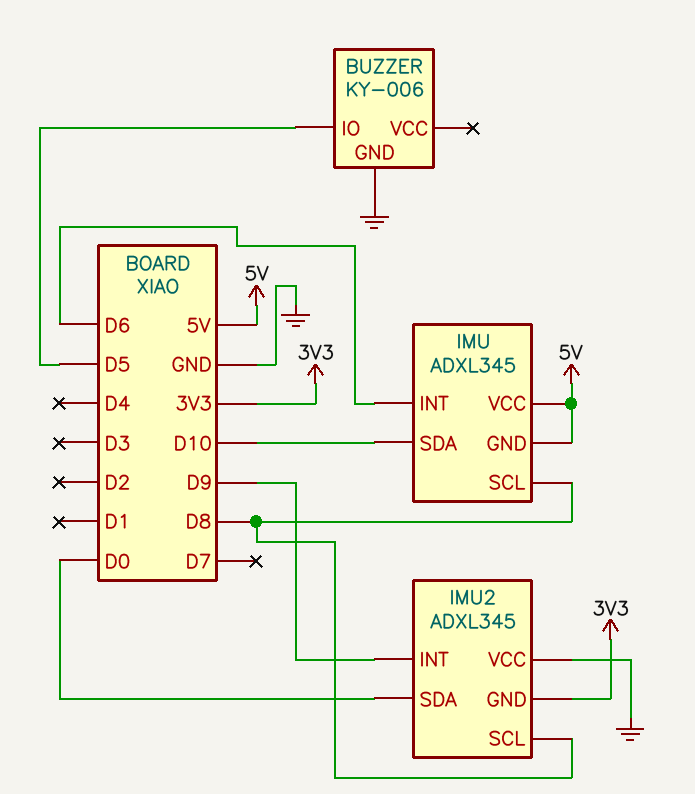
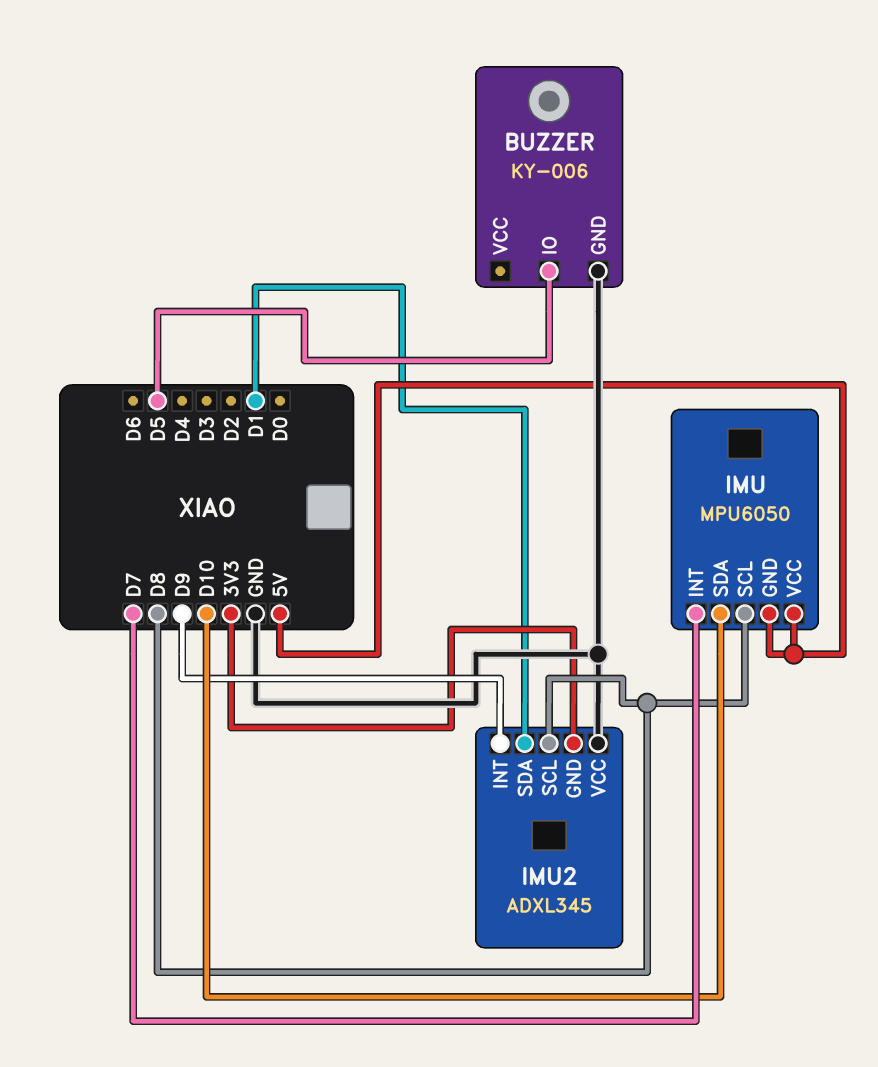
IMU: ADXL345 -> MPU6050
IMU pin INT: D6 -> D7
IMU2 pin SDA: D0 -> D1

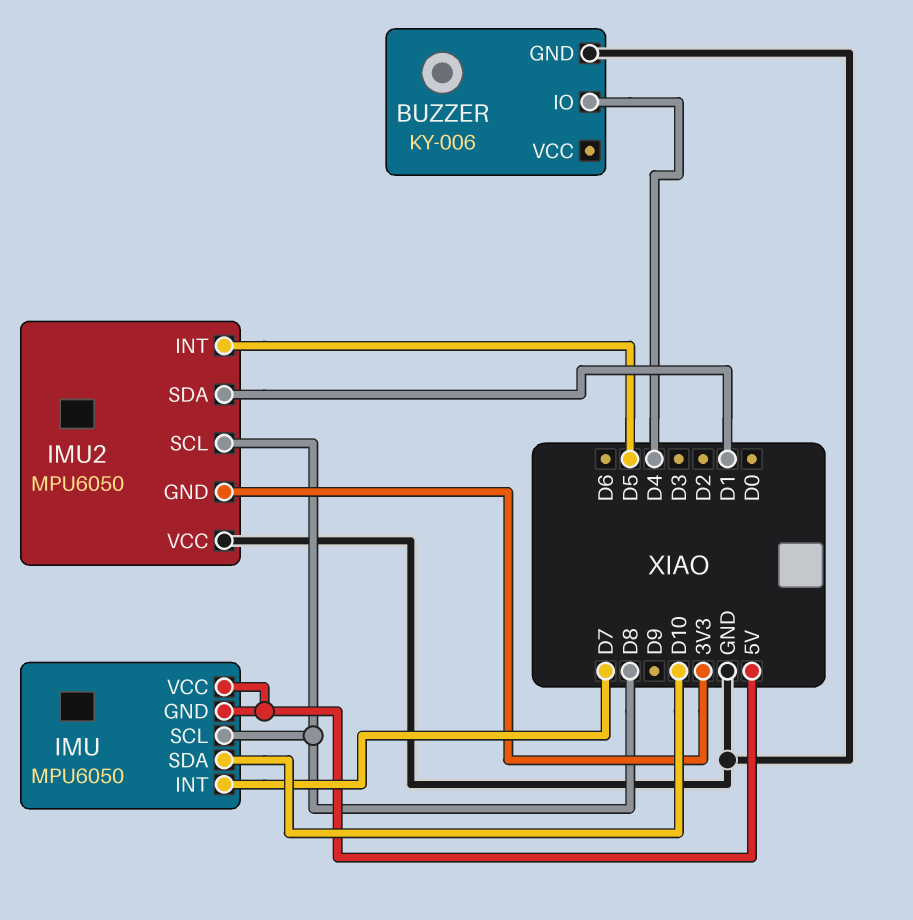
BUZZER pin IO: D5 -> D4
IMU2: ADXL345 -> MPU6050
IMU2 pin INT: D9 -> D5

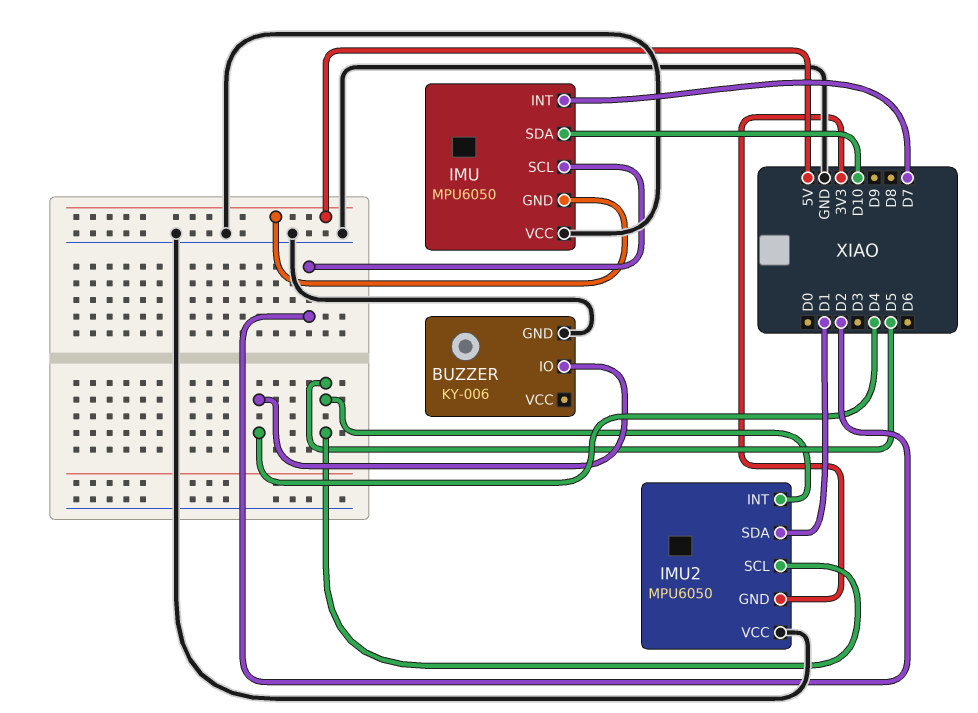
IMU pin SCL: D8 -> D2
IMU pin VCC: 5V -> GND
IMU2 pin SCL: D8 -> D5

